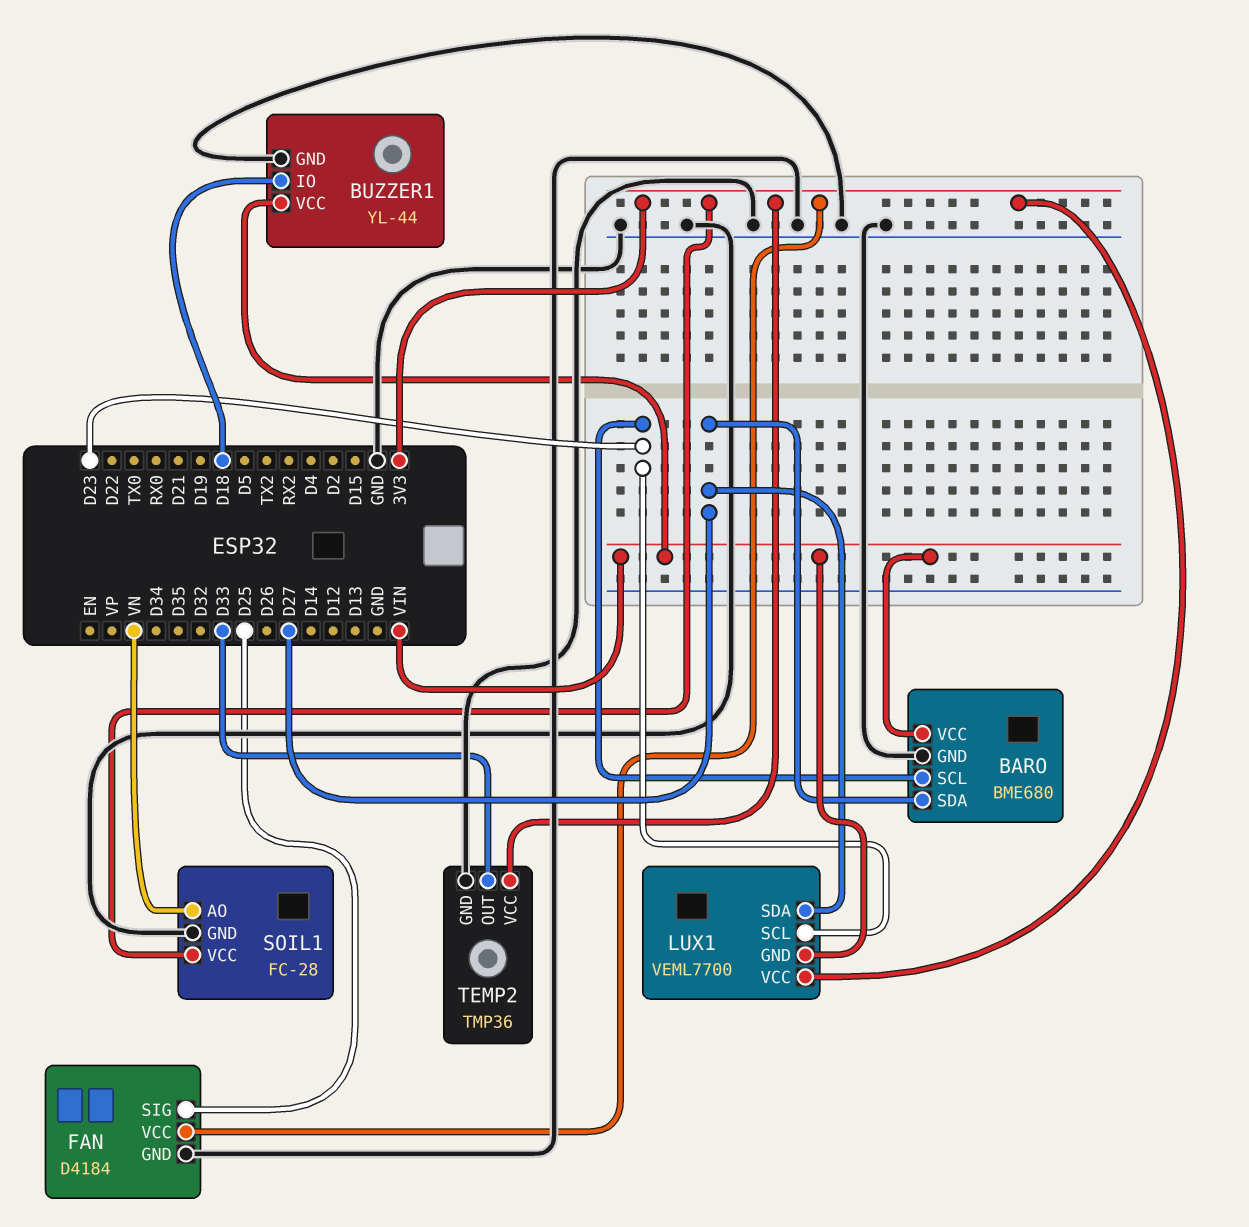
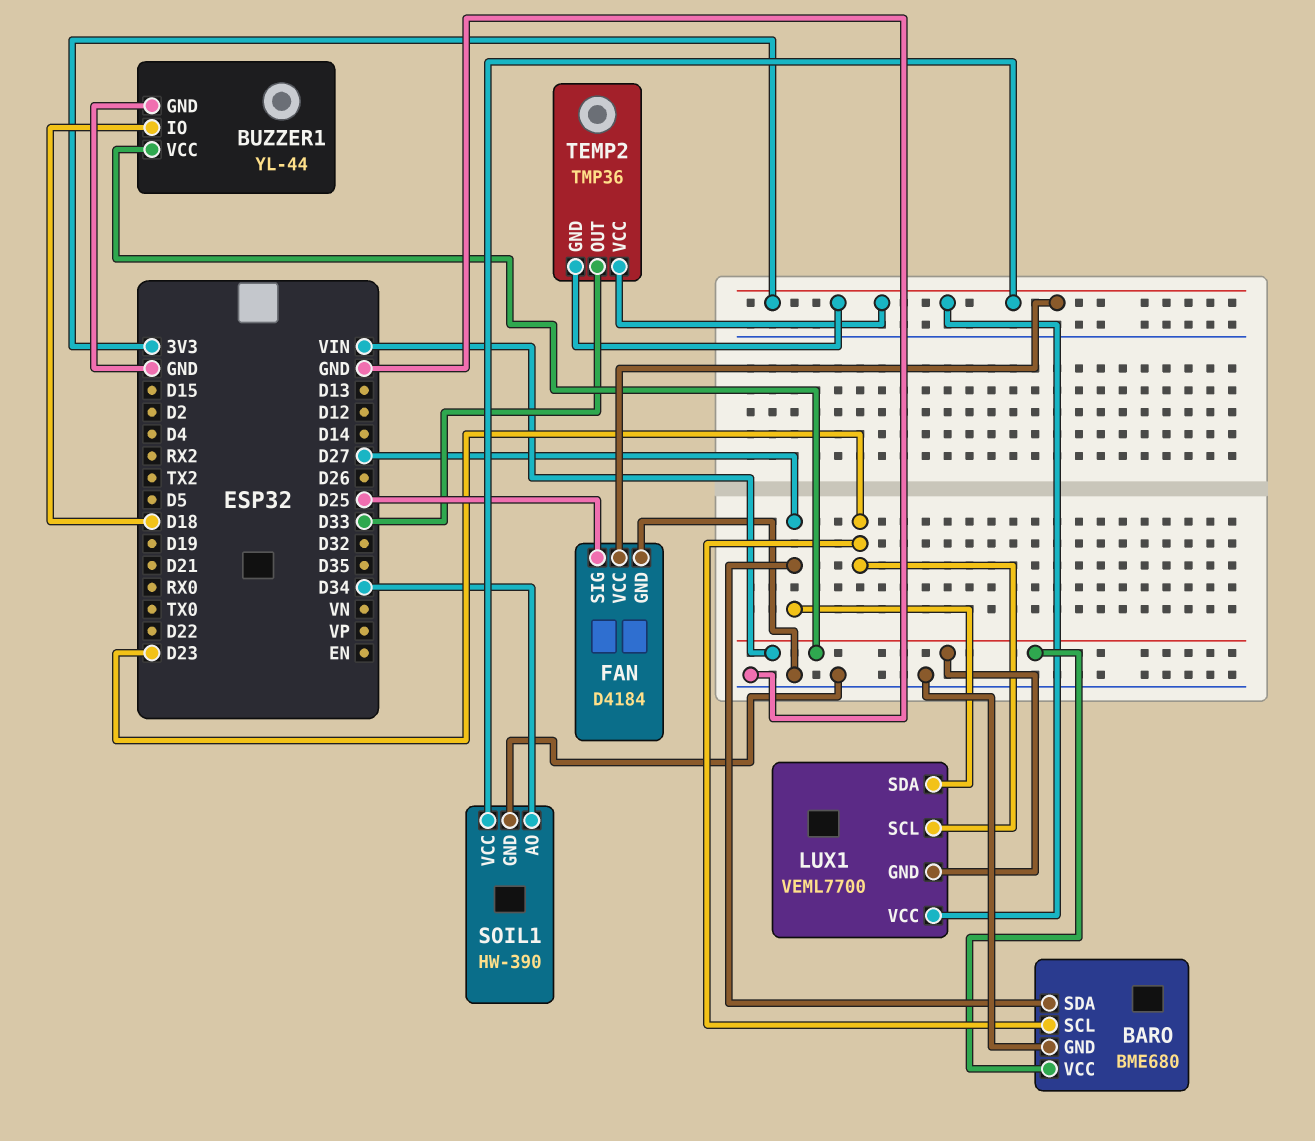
SOIL1: FC-28 -> HW-390
SOIL1 pin AO: VN -> D34
TEMP2 pin GND: GND -> 3V3

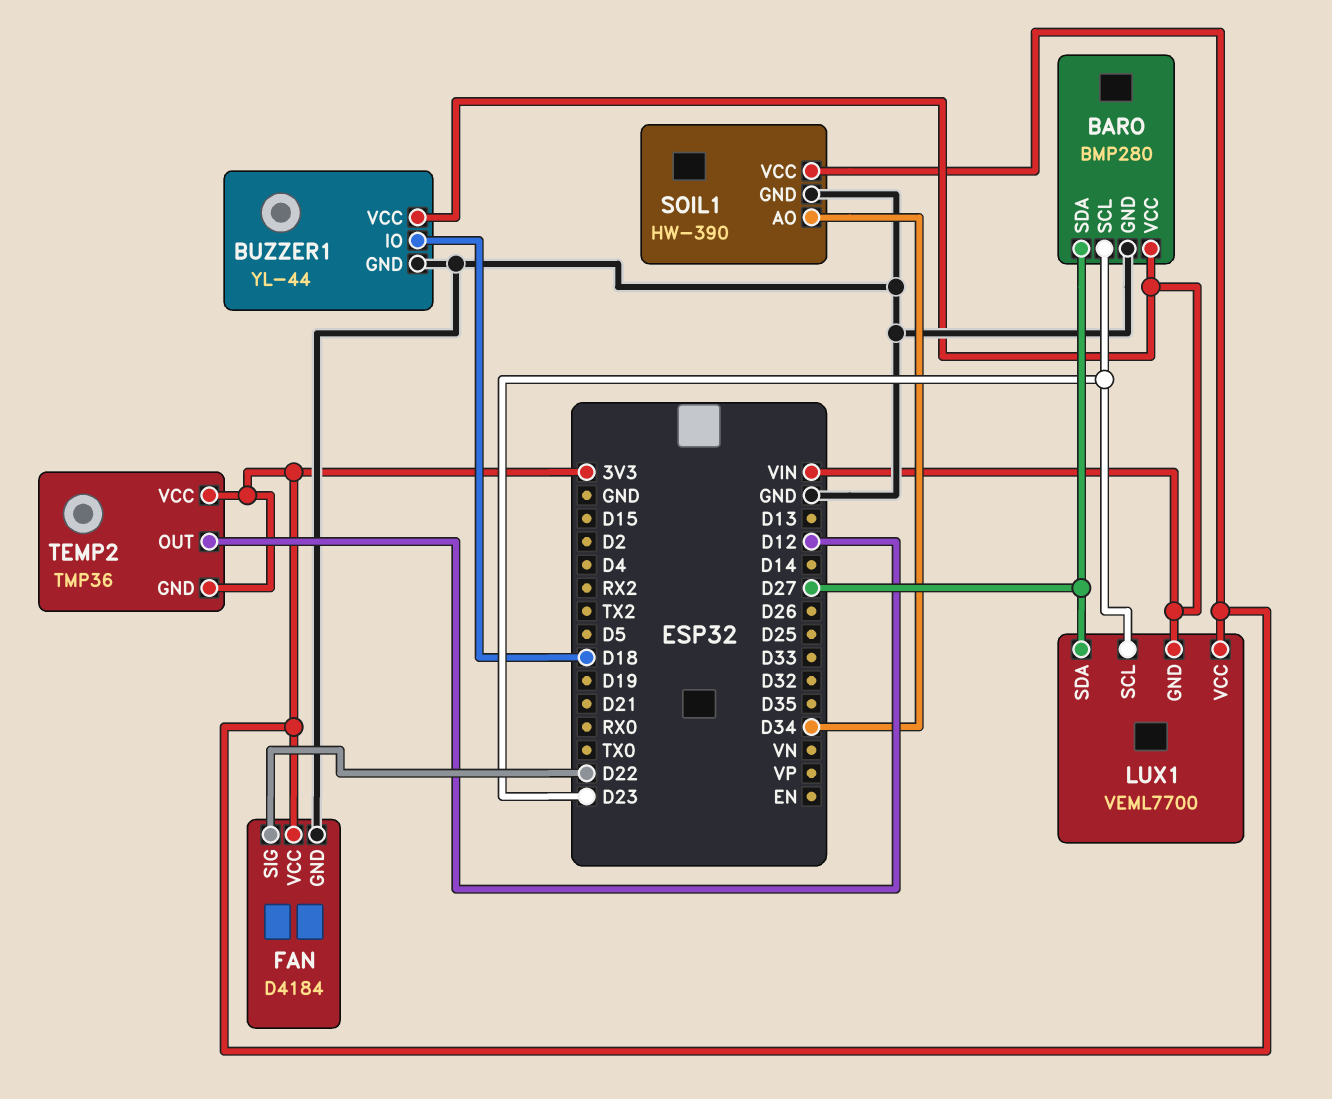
BARO: BME680 -> BMP280
FAN pin SIG: D25 -> D22
TEMP2 pin OUT: D33 -> D12

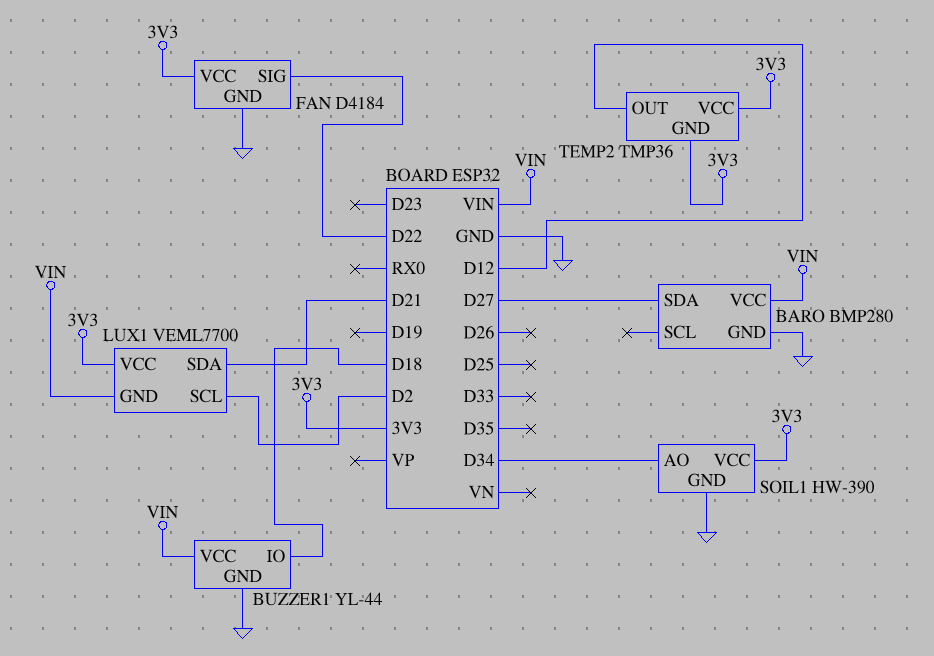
BARO pin SCL: D23 -> none
LUX1 pin SCL: D23 -> D2
LUX1 pin SDA: D27 -> D21

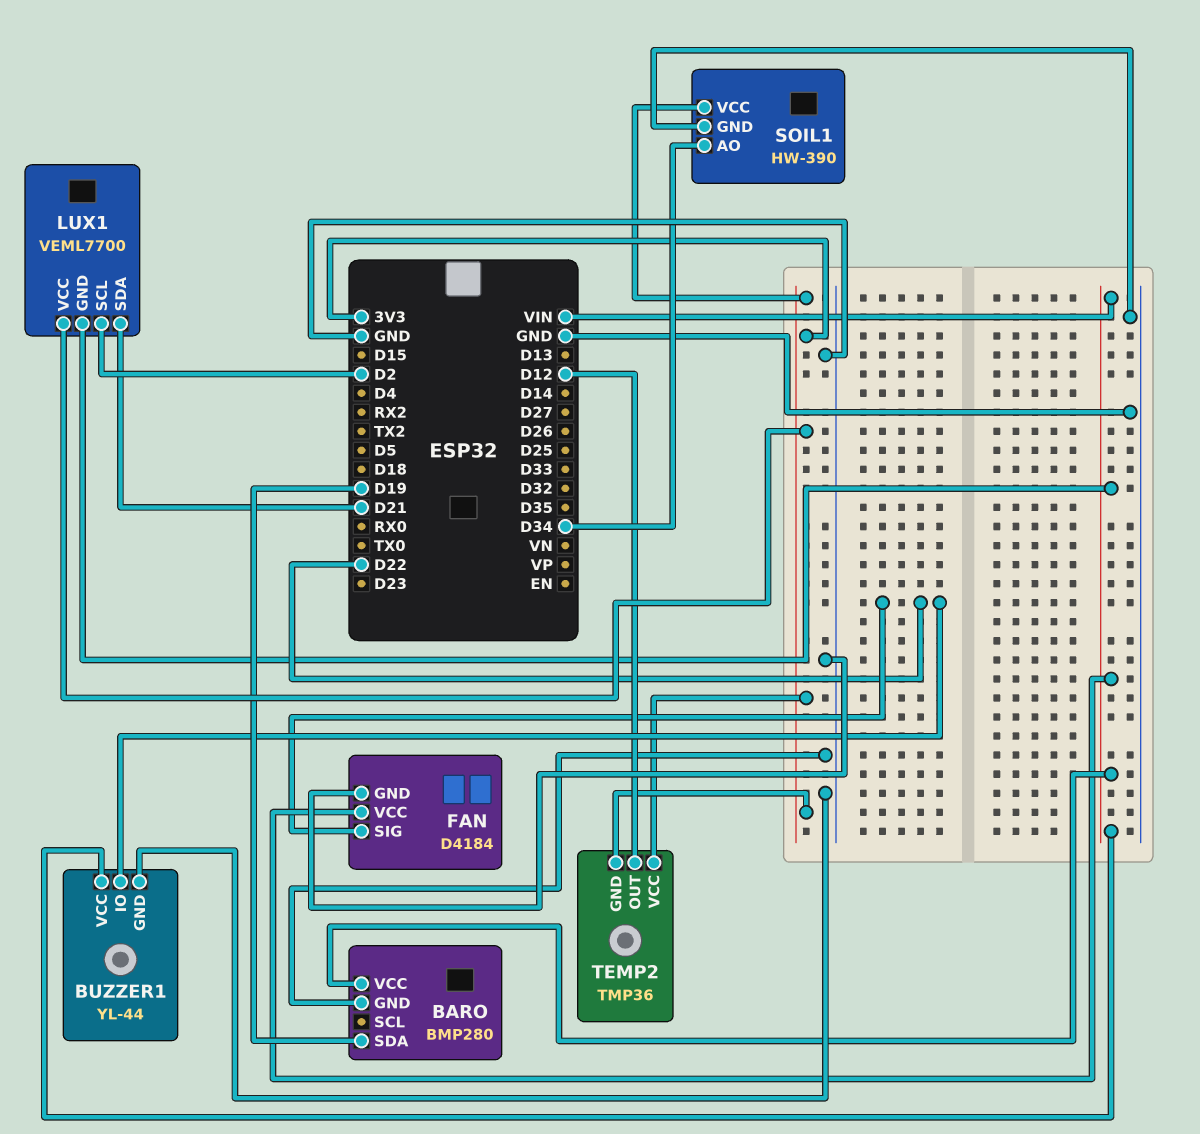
BARO pin SDA: D27 -> D19
BUZZER1 pin IO: D18 -> D22
FAN pin VCC: 3V3 -> VIN

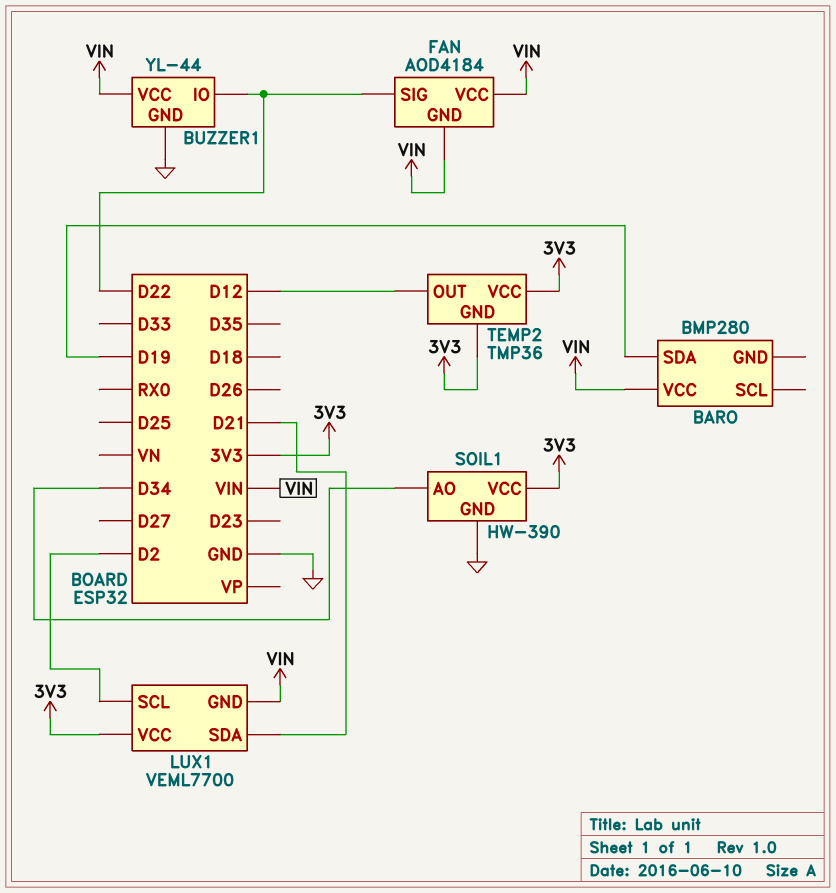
BARO pin GND: GND -> none
FAN: D4184 -> AOD4184
FAN pin GND: GND -> VIN

